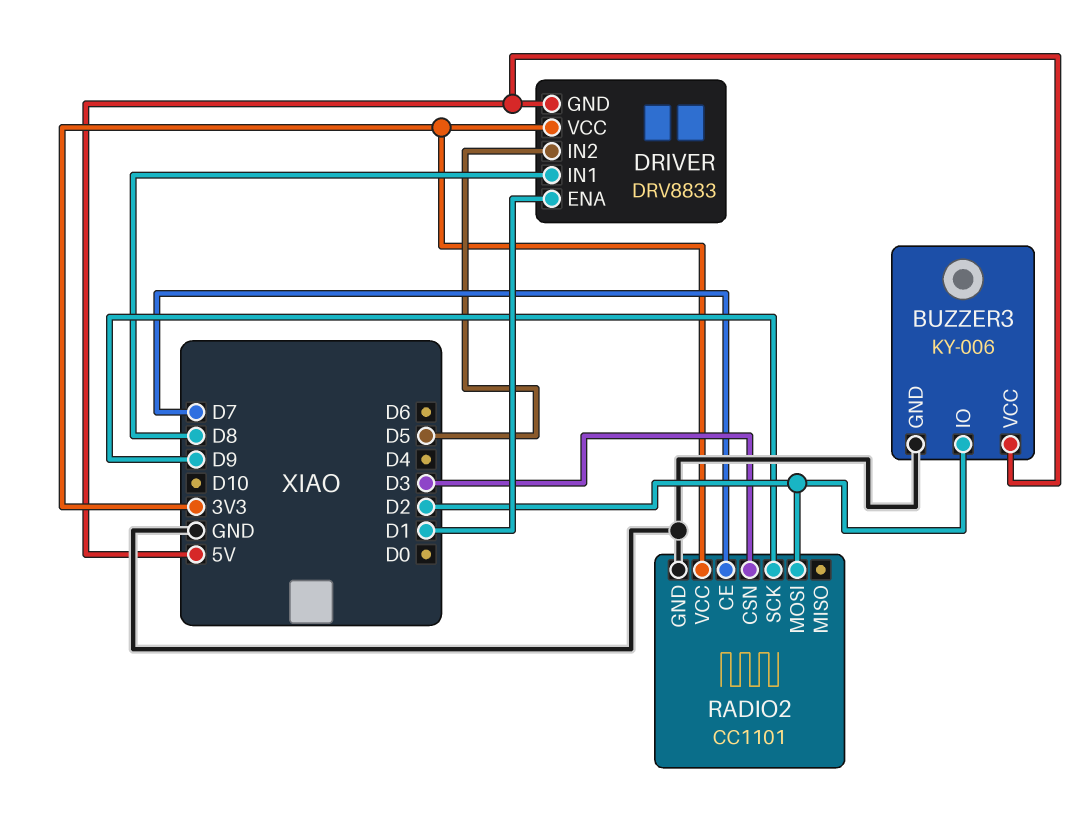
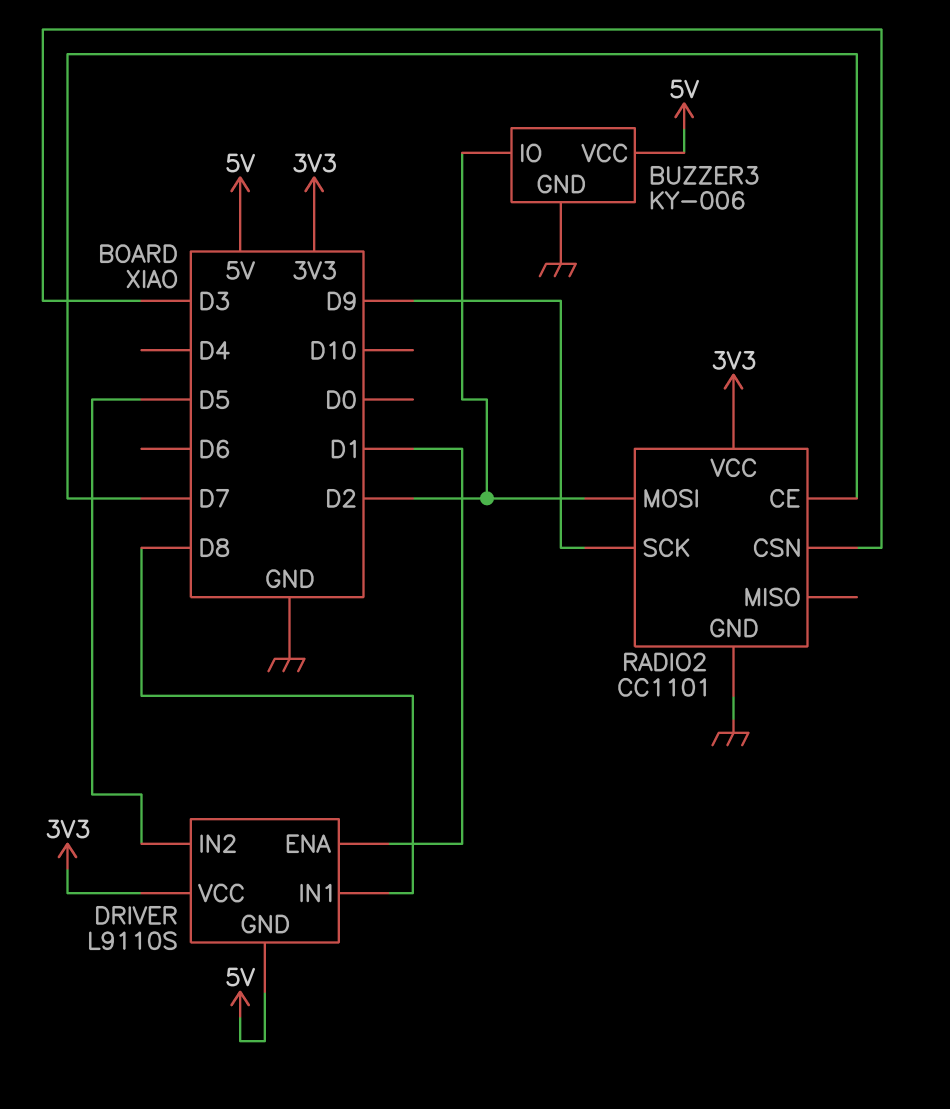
DRIVER: DRV8833 -> L9110S

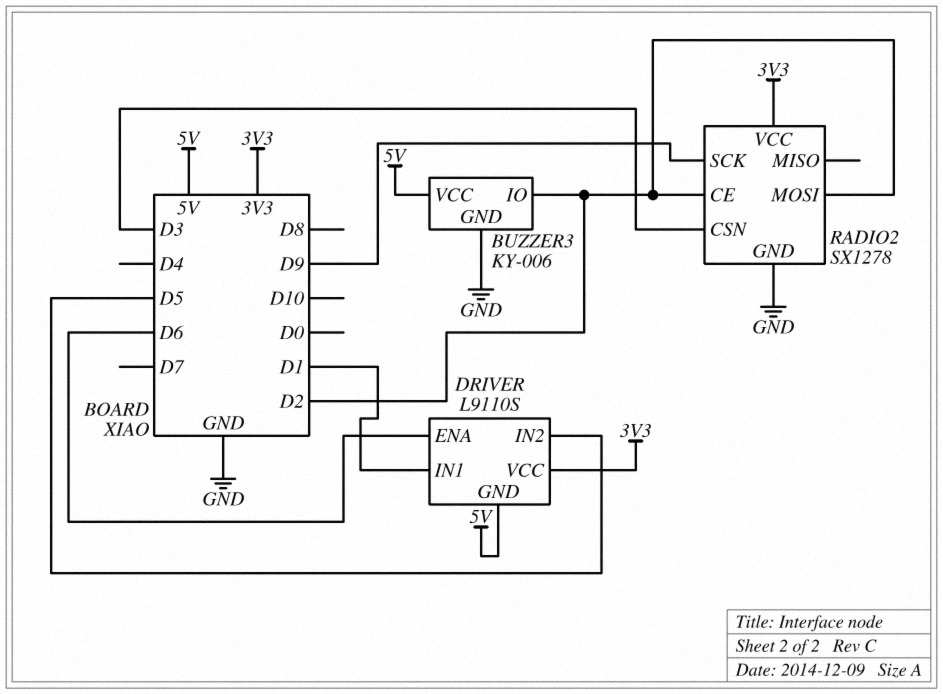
DRIVER pin ENA: D1 -> D6
DRIVER pin IN1: D8 -> D1
RADIO2: CC1101 -> SX1278
RADIO2 pin CE: D7 -> D2

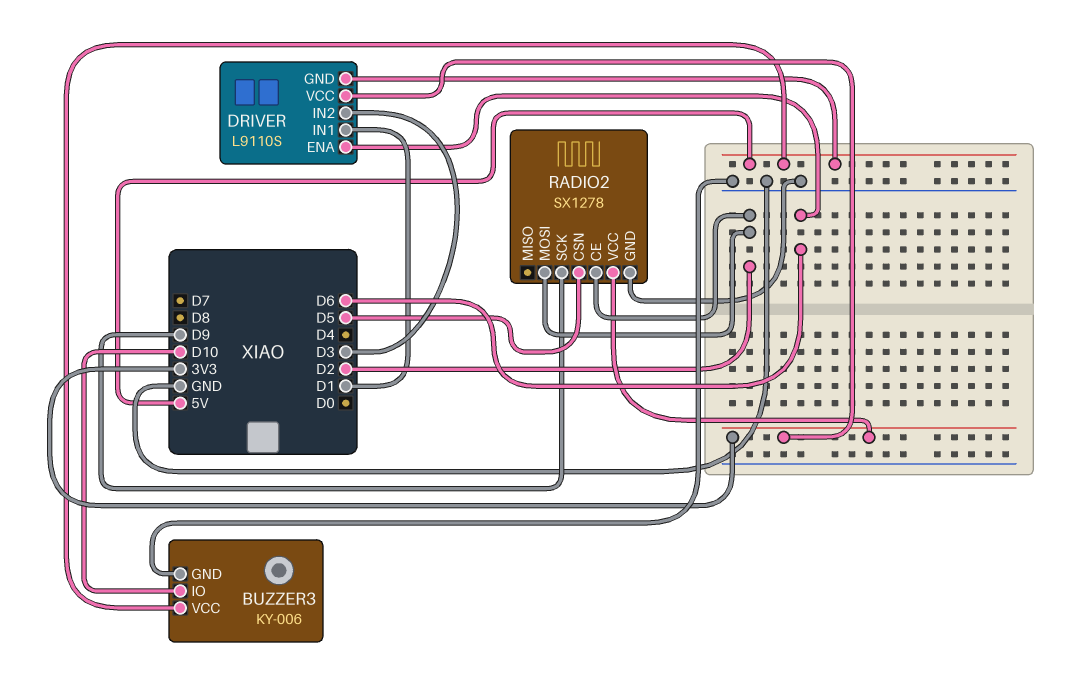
BUZZER3 pin IO: D2 -> D10
DRIVER pin IN2: D5 -> D3
RADIO2 pin CSN: D3 -> D5

